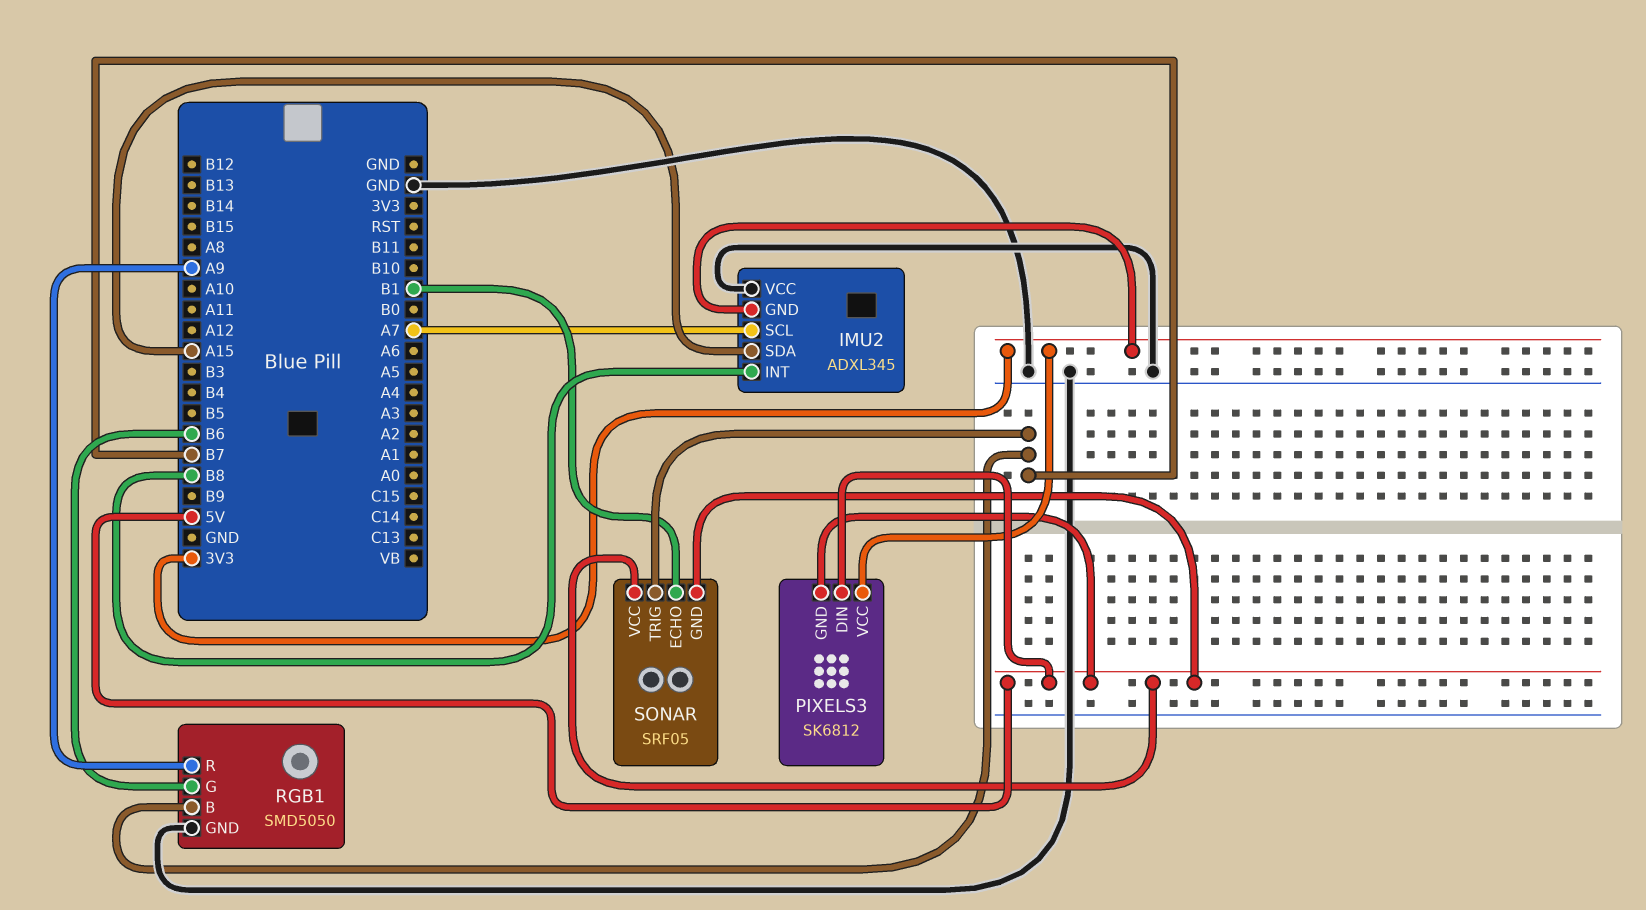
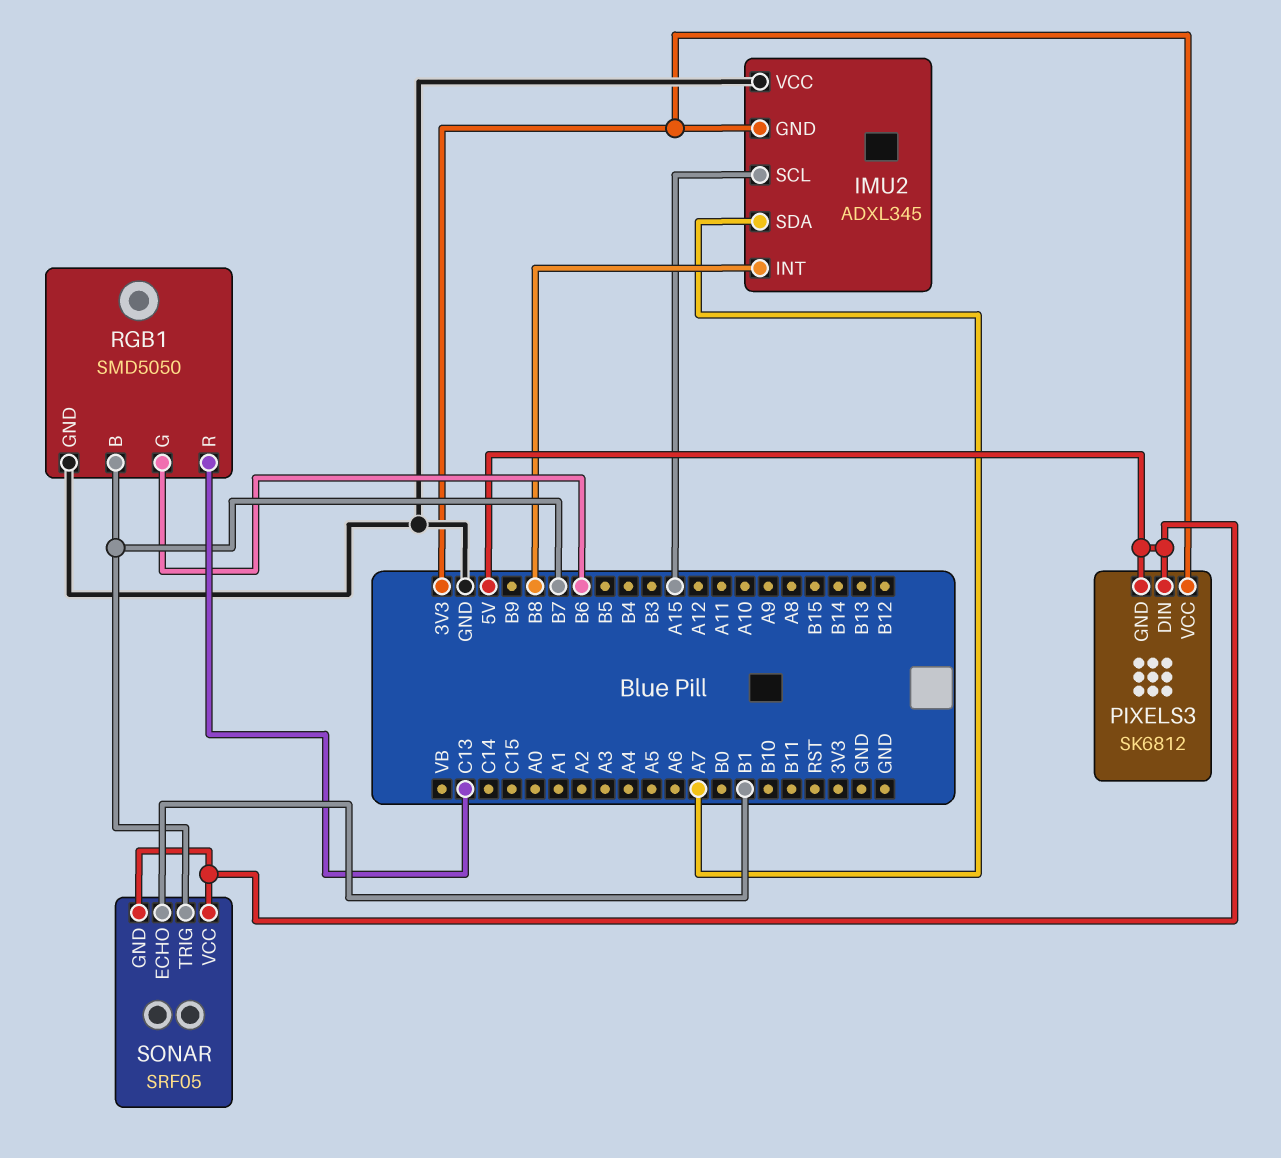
IMU2 pin SCL: A7 -> A15
IMU2 pin SDA: A15 -> A7
RGB1 pin R: A9 -> C13

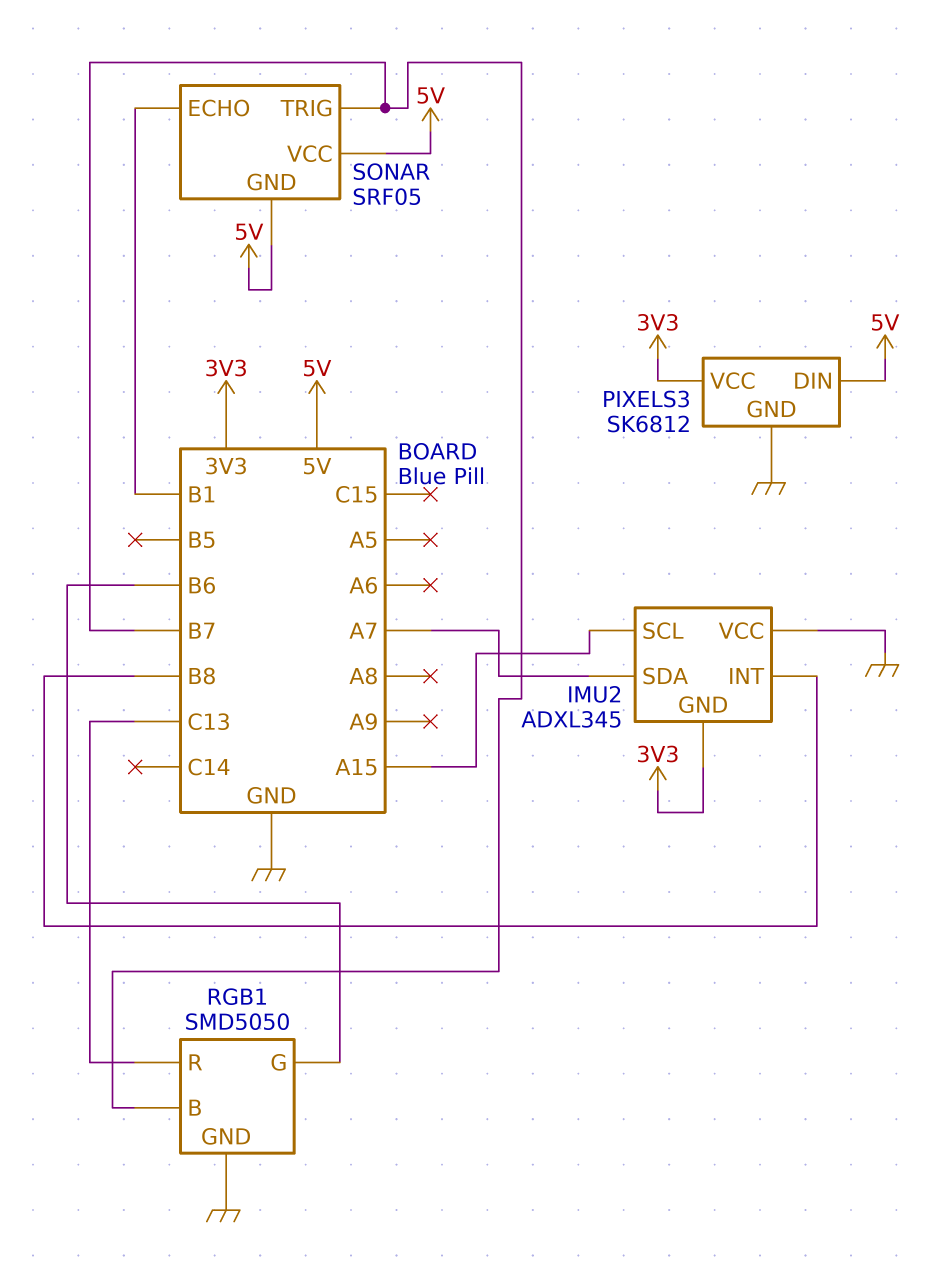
PIXELS3 pin GND: 5V -> GND

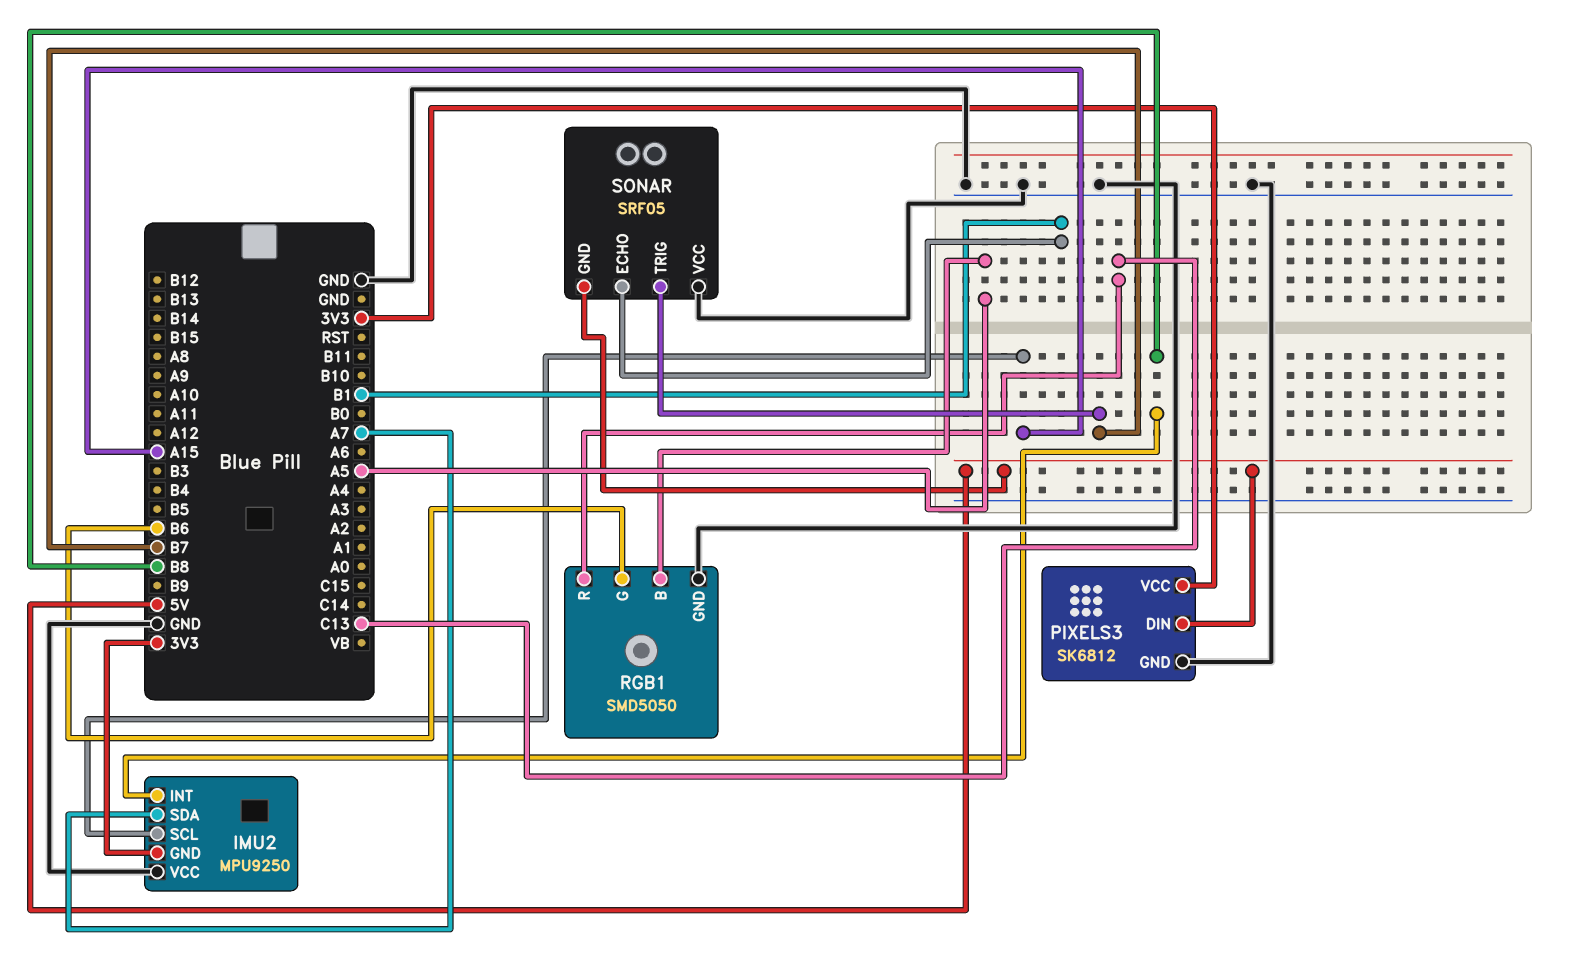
IMU2: ADXL345 -> MPU9250
RGB1 pin B: B7 -> A5
SONAR pin VCC: 5V -> GND

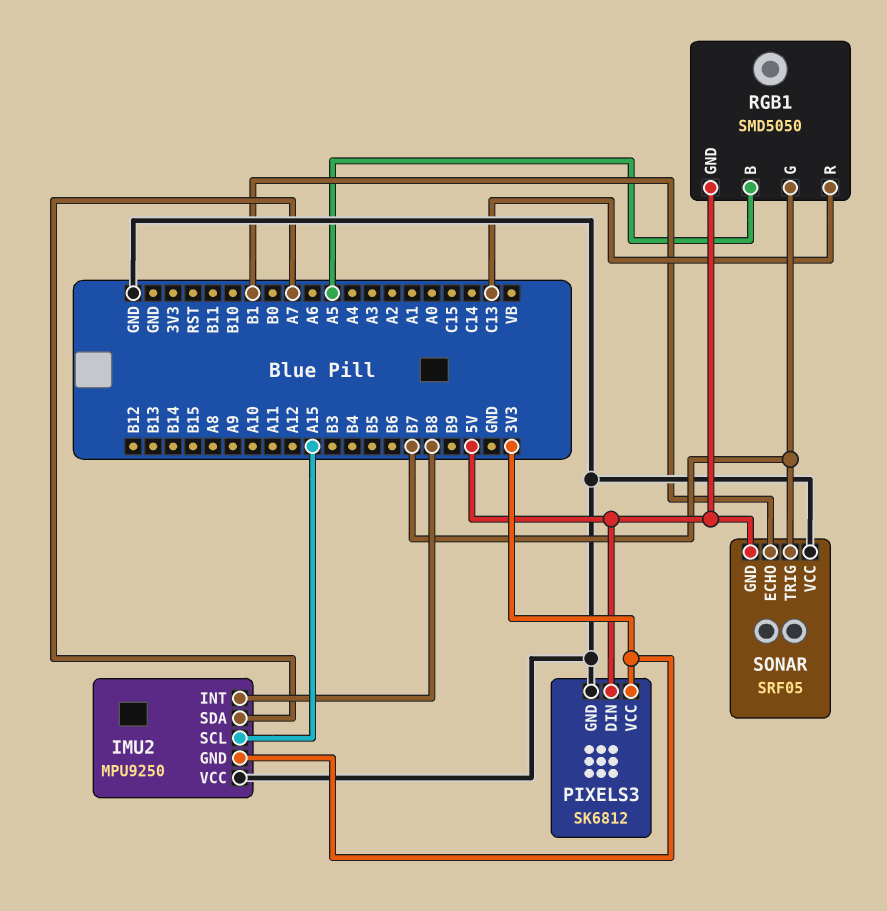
RGB1 pin G: B6 -> B7
RGB1 pin GND: GND -> 5V

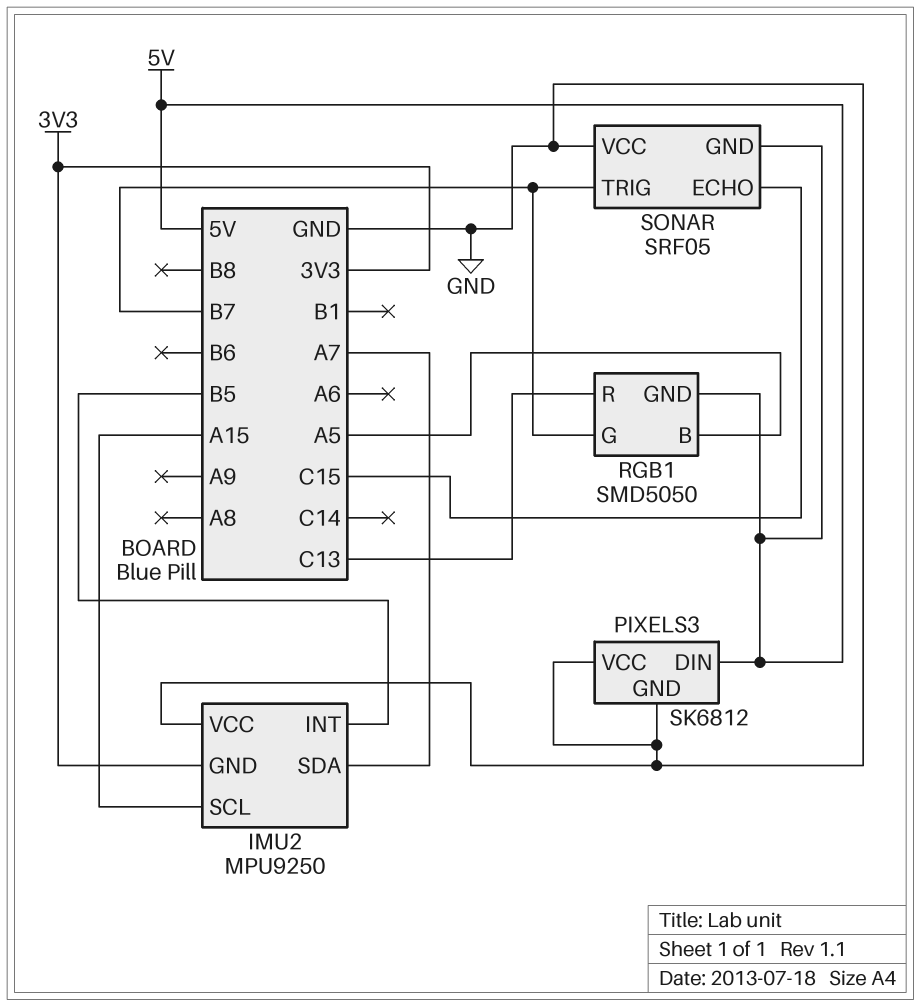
IMU2 pin INT: B8 -> B5
PIXELS3 pin VCC: 3V3 -> GND
SONAR pin ECHO: B1 -> C15

